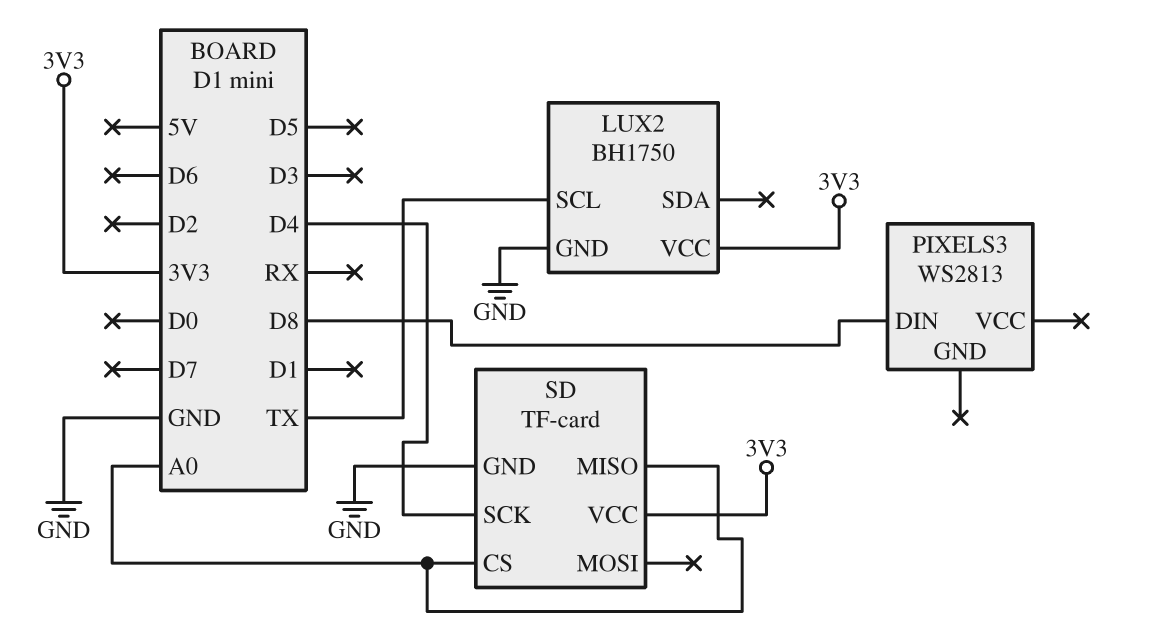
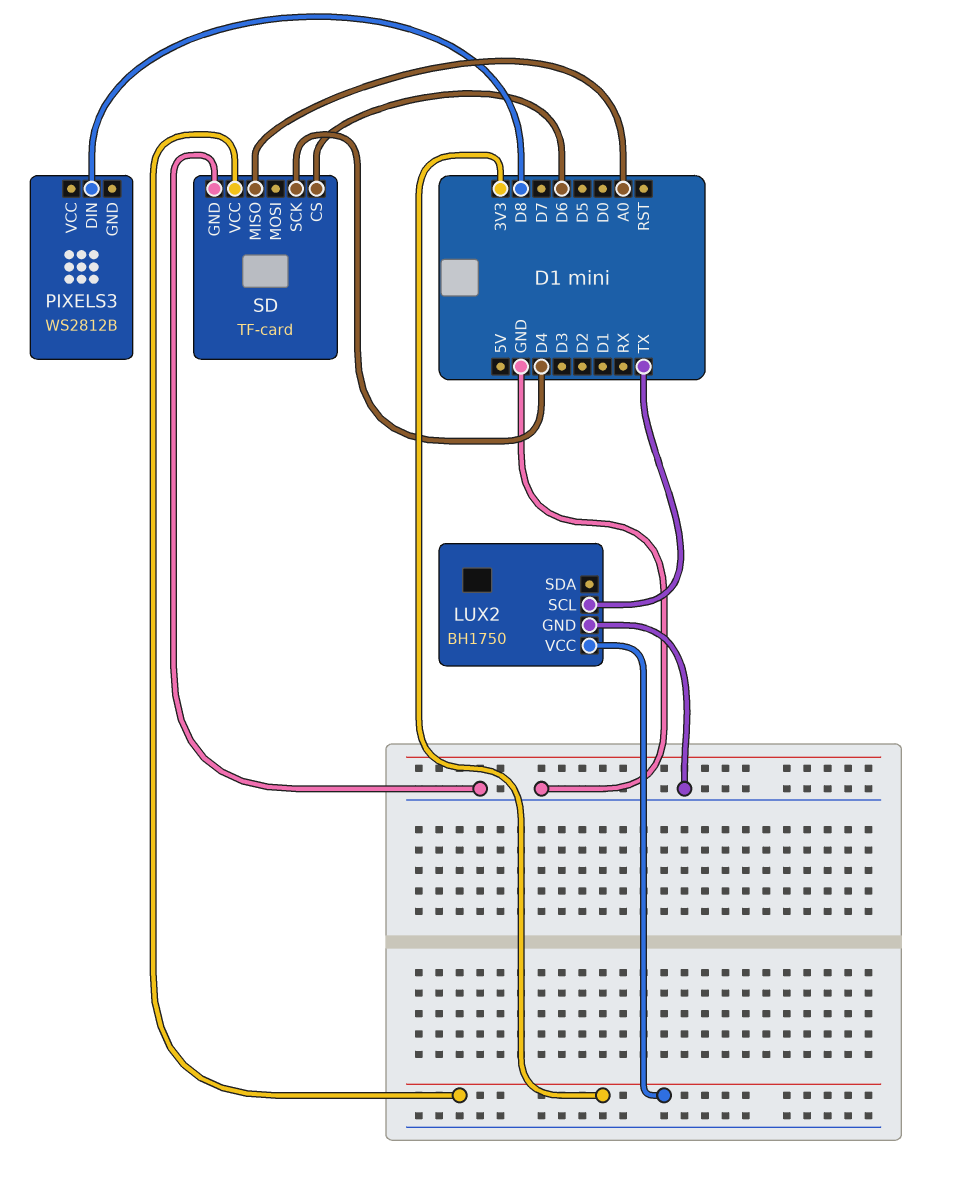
PIXELS3: WS2813 -> WS2812B
SD pin CS: A0 -> D6

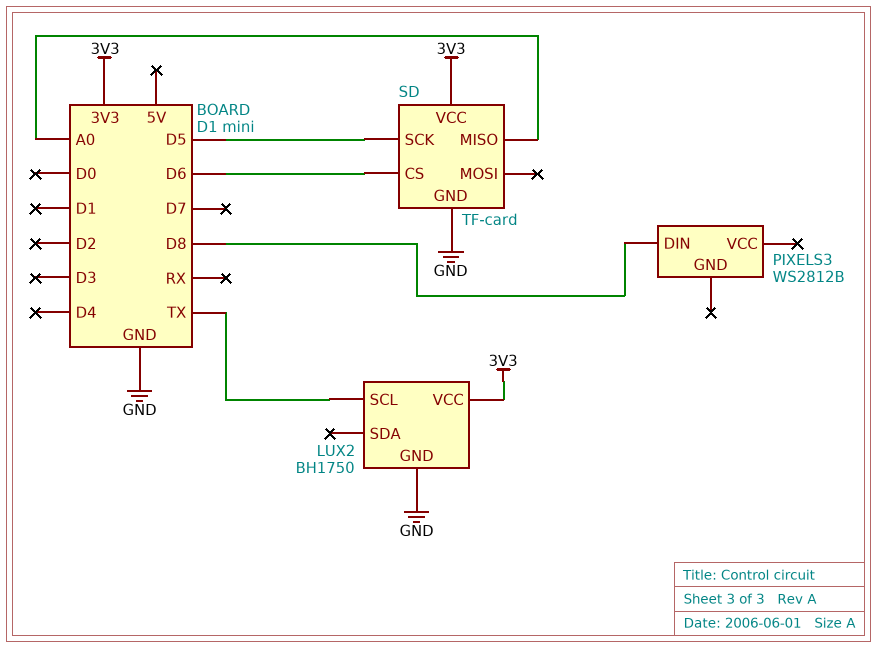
SD pin SCK: D4 -> D5

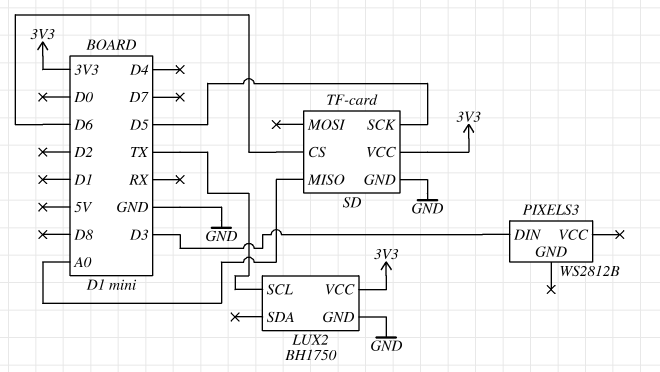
PIXELS3 pin DIN: D8 -> D3

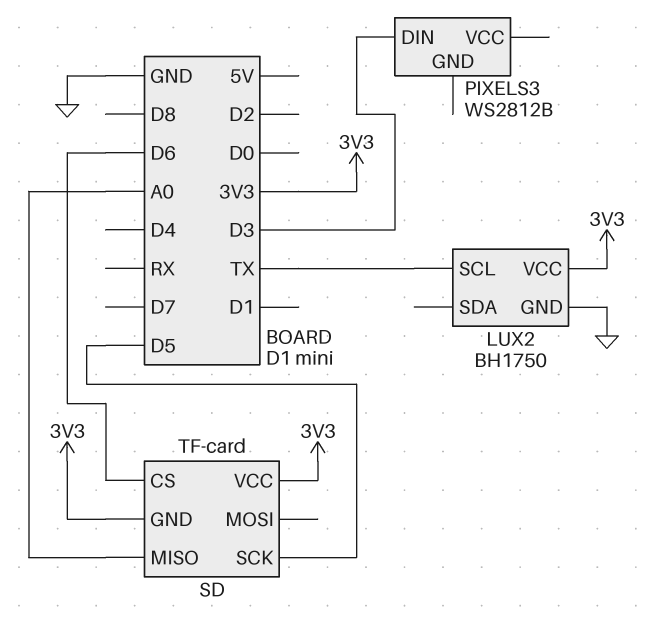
SD pin GND: GND -> 3V3

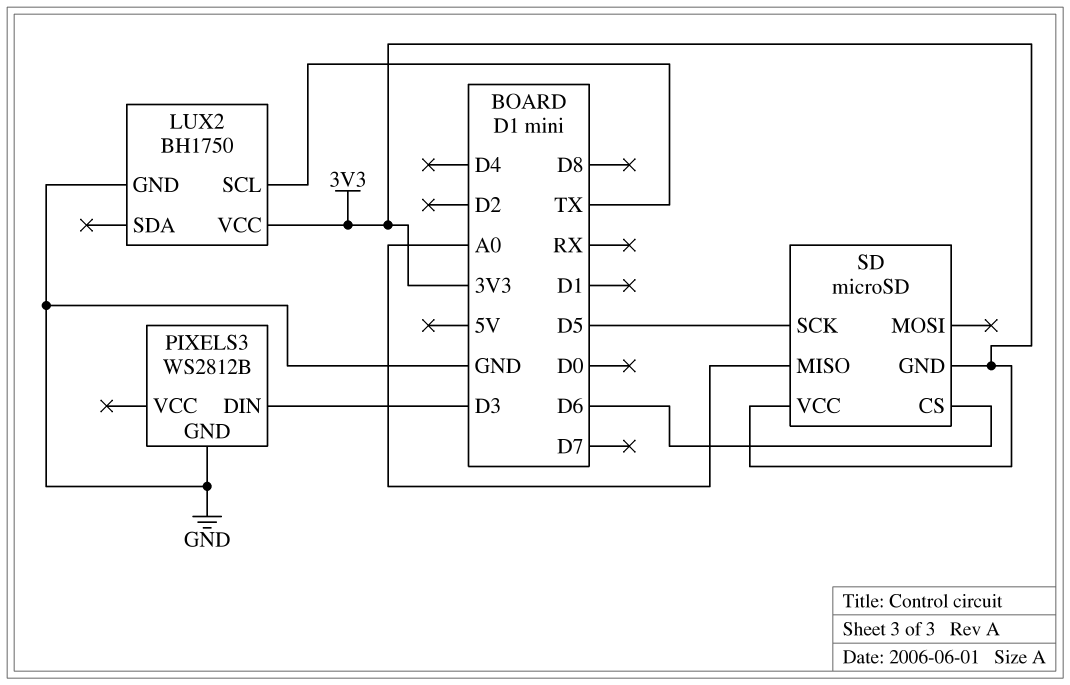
PIXELS3 pin GND: none -> GND
SD: TF-card -> microSD

